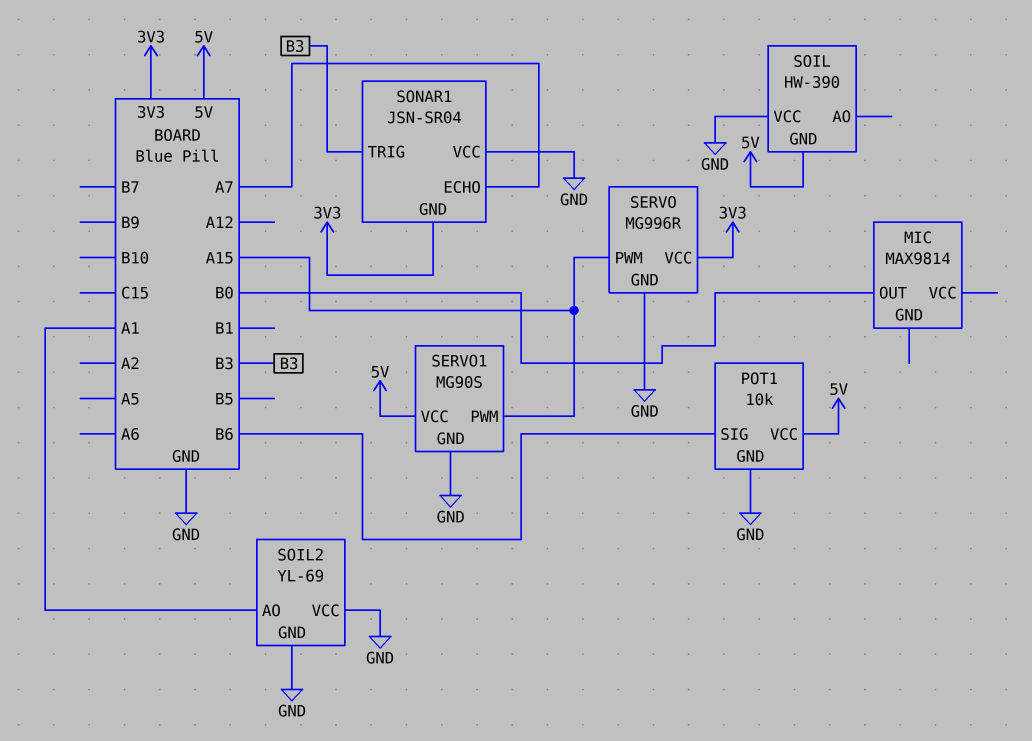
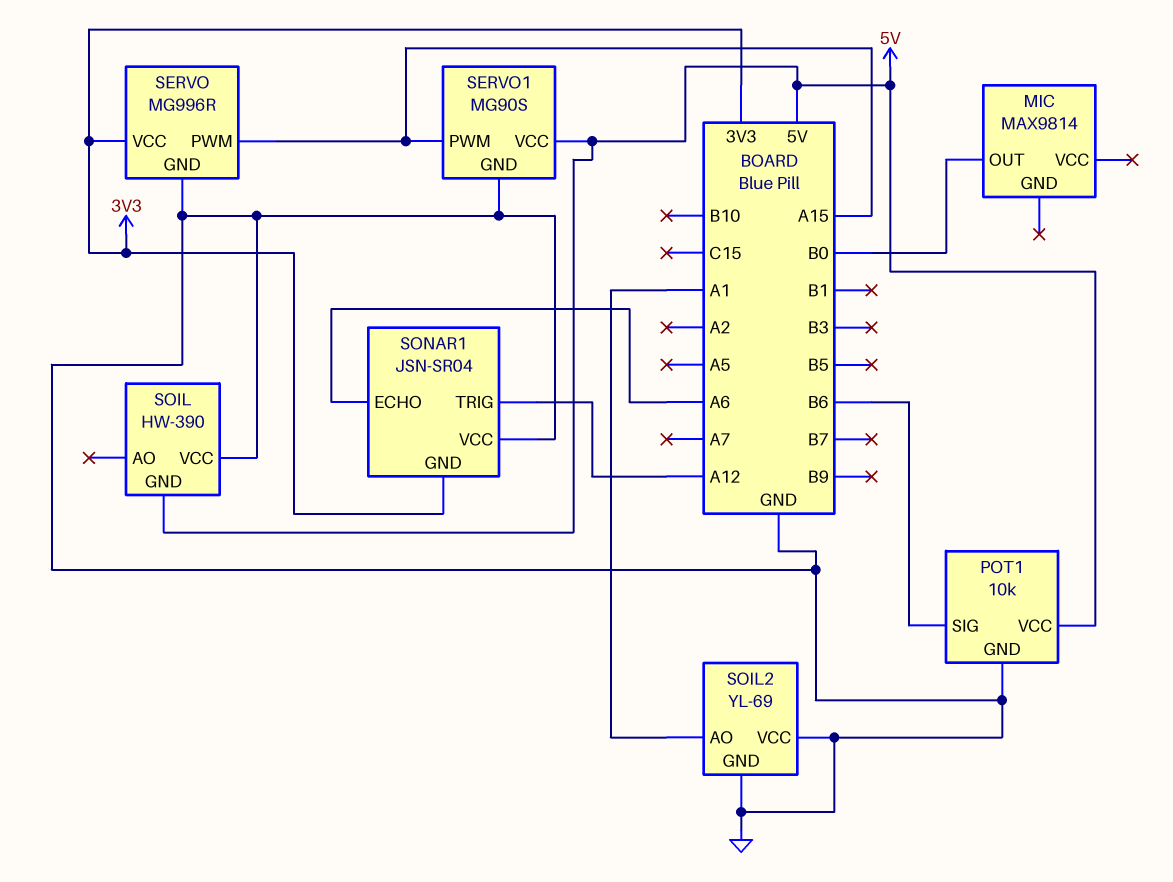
SONAR1 pin ECHO: A7 -> A6
SONAR1 pin TRIG: B3 -> A12

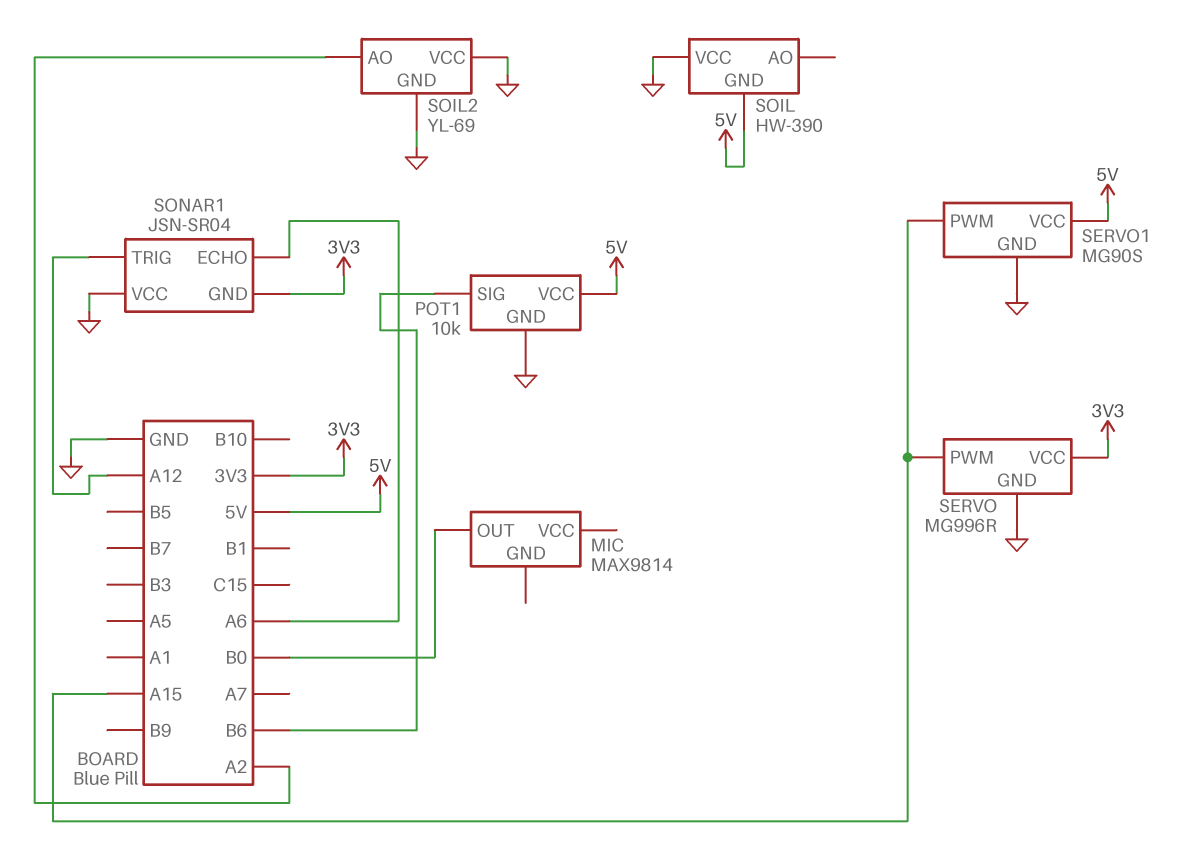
SOIL2 pin AO: A1 -> A2

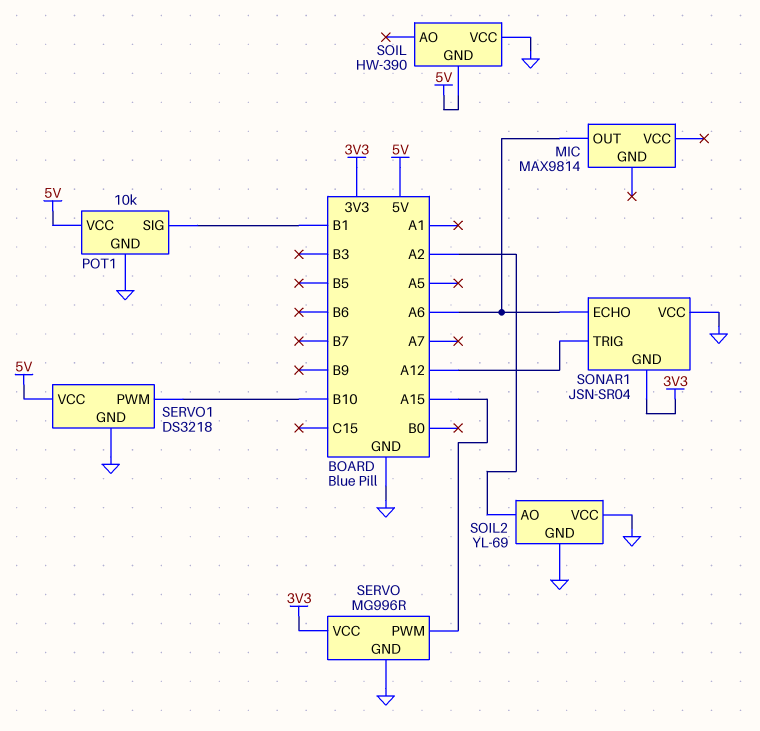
MIC pin OUT: B0 -> A6
POT1 pin SIG: B6 -> B1
SERVO1: MG90S -> DS3218
SERVO1 pin PWM: A15 -> B10

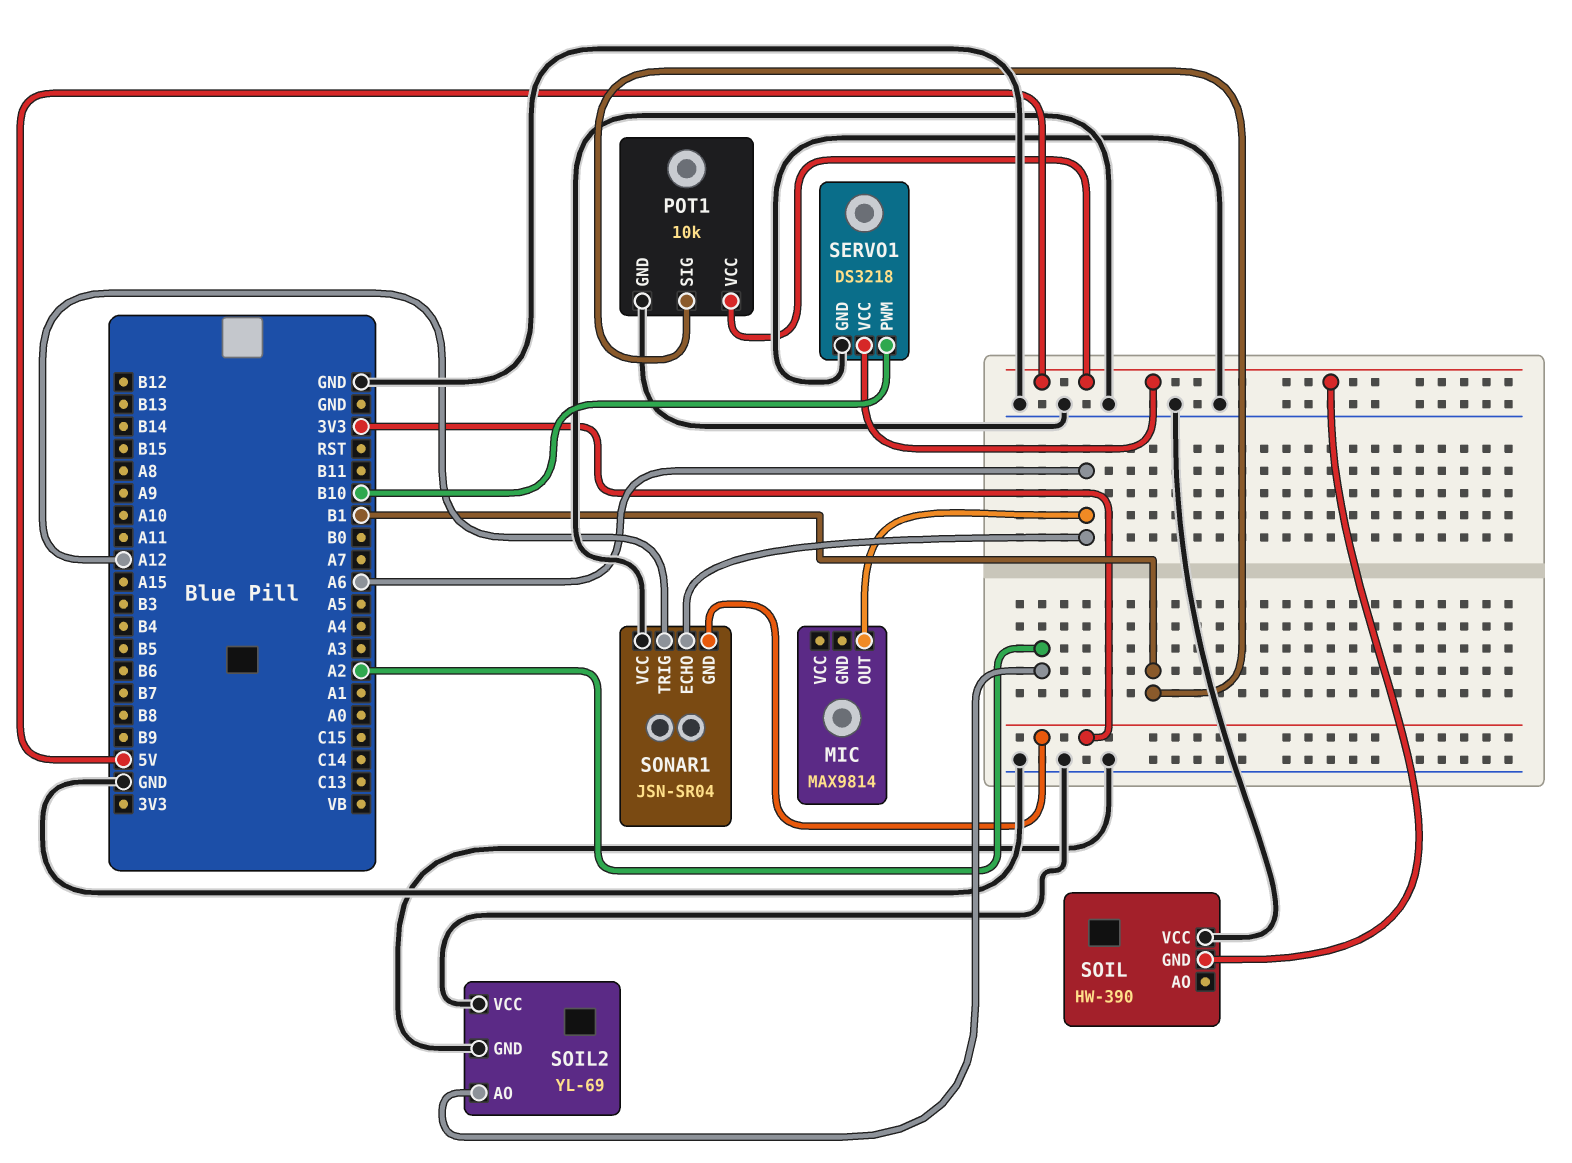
SERVO: MG996R -> none
SERVO pin GND: GND -> none
SERVO pin PWM: A15 -> none
SERVO pin VCC: 3V3 -> none

